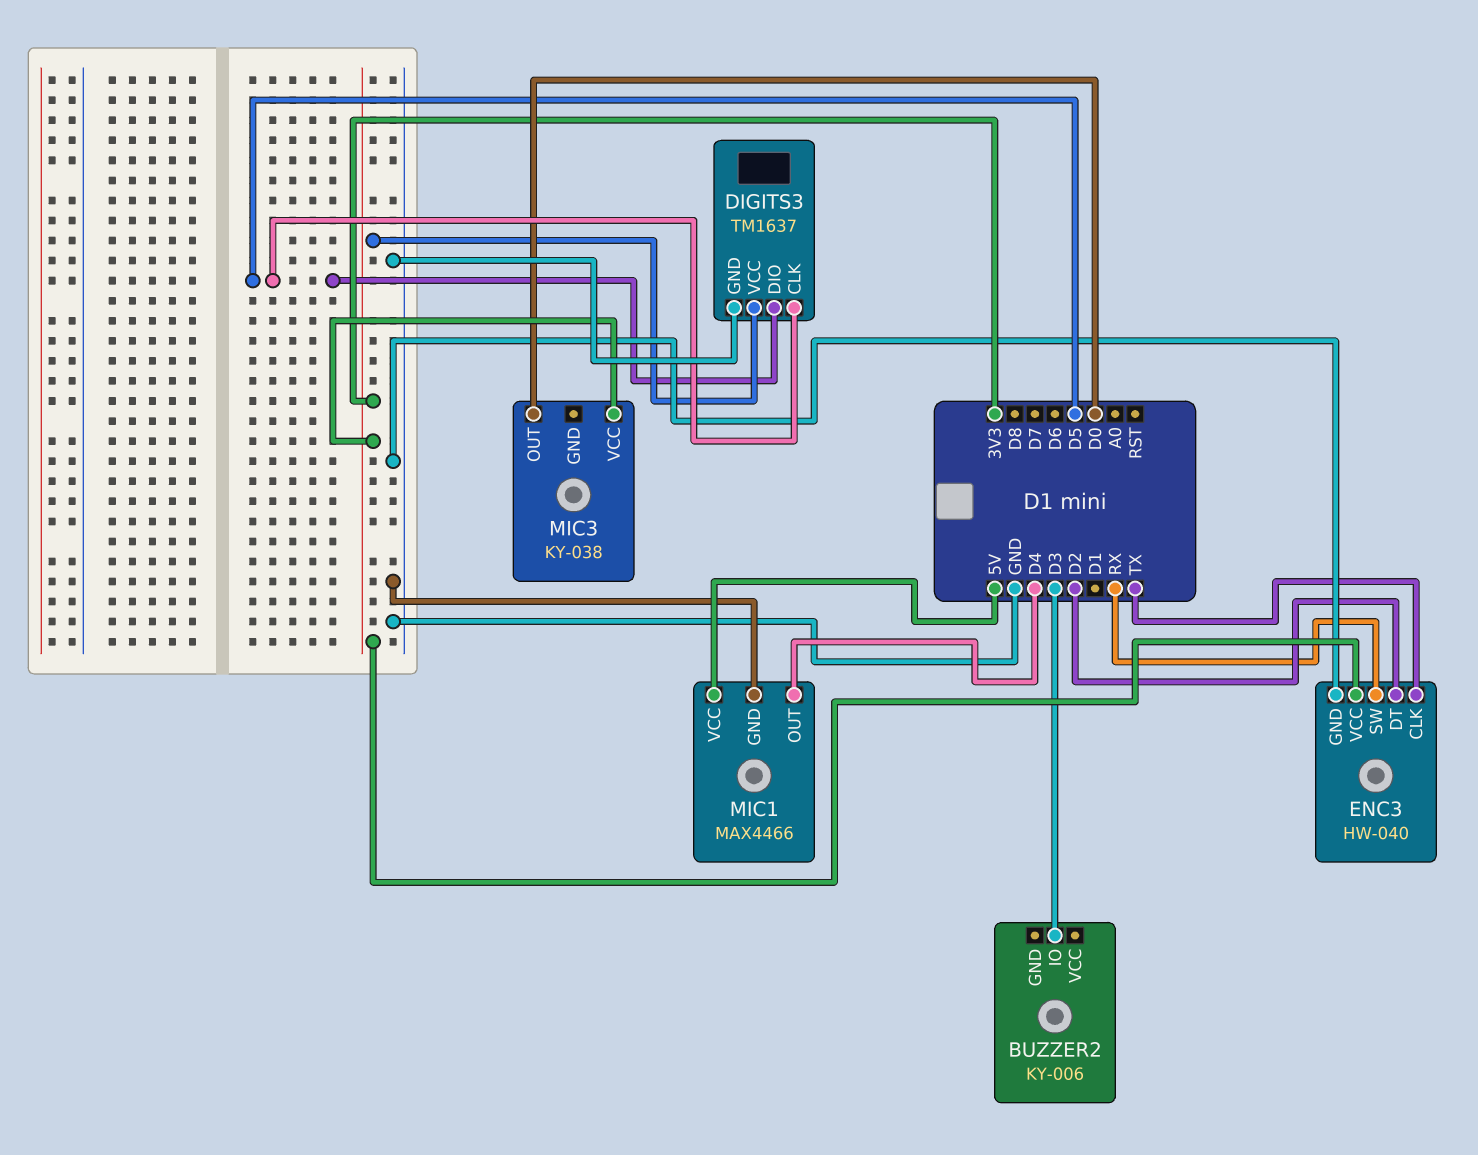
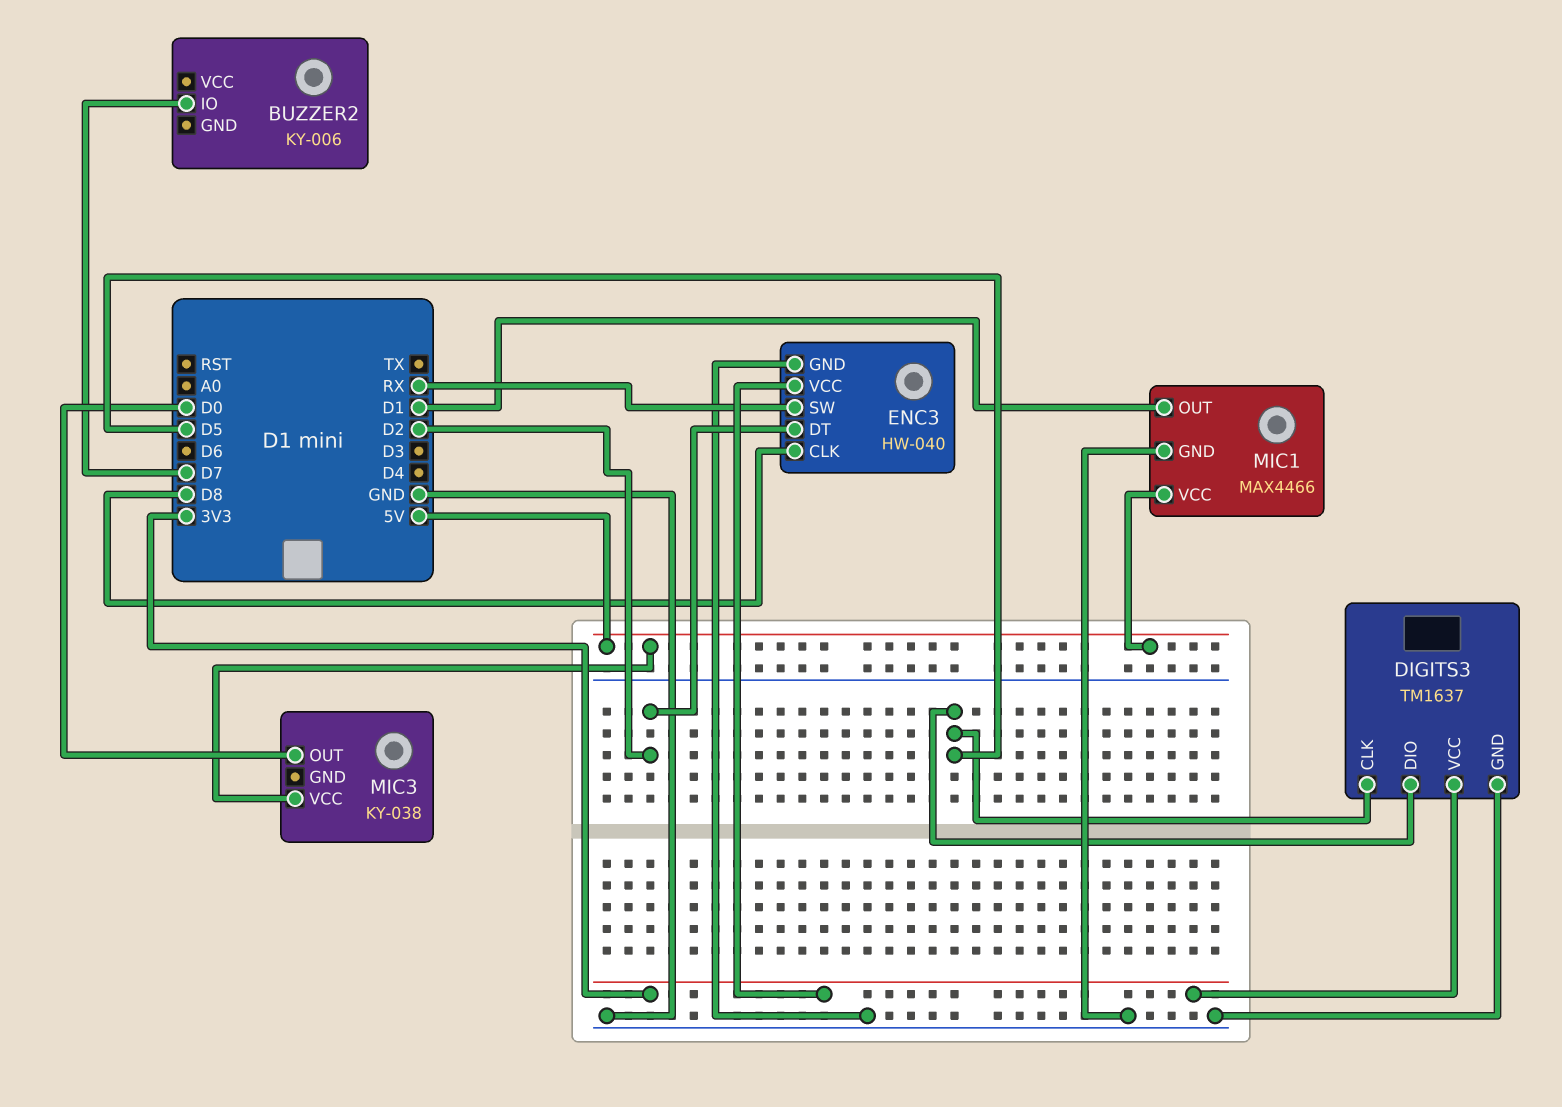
BUZZER2 pin IO: D3 -> D7
ENC3 pin CLK: TX -> D8
MIC1 pin OUT: D4 -> D1
MIC3 pin VCC: 3V3 -> 5V

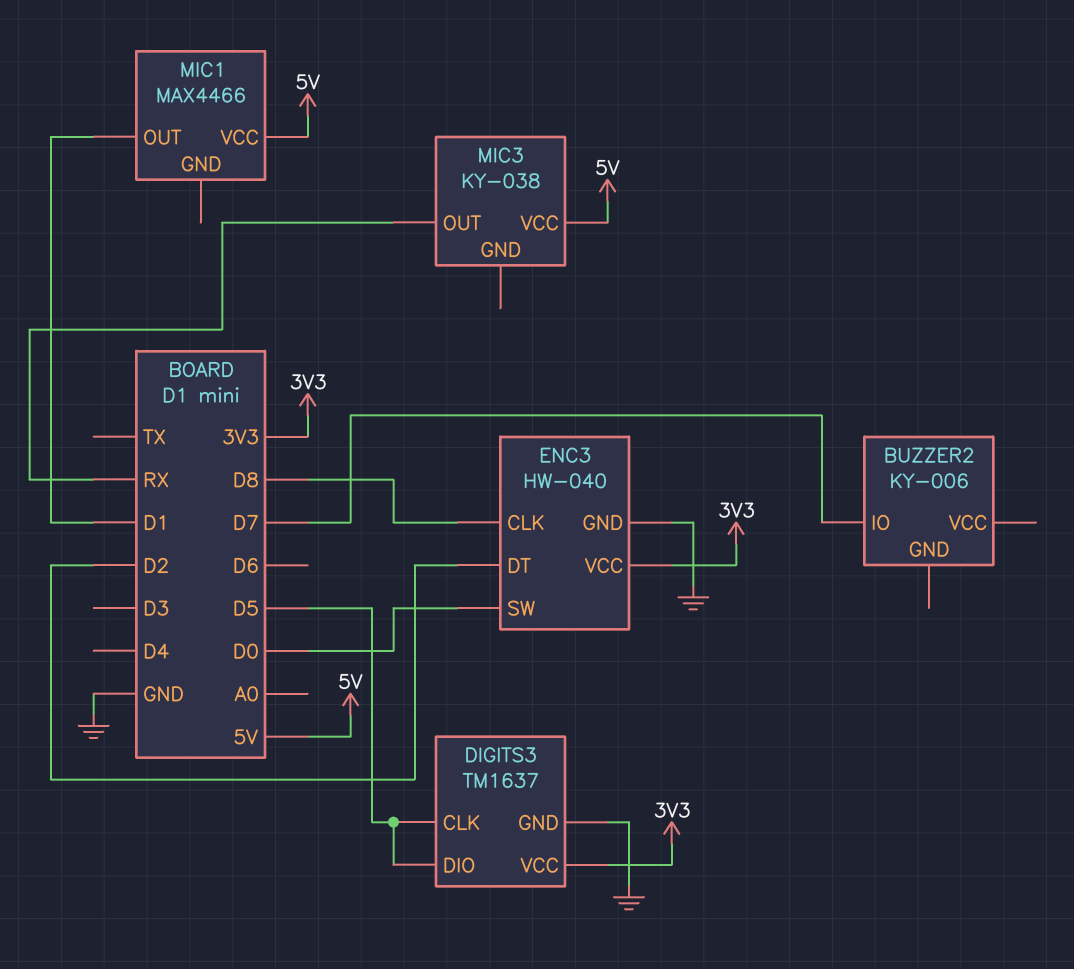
ENC3 pin SW: RX -> D0
MIC1 pin GND: GND -> none
MIC3 pin OUT: D0 -> RX

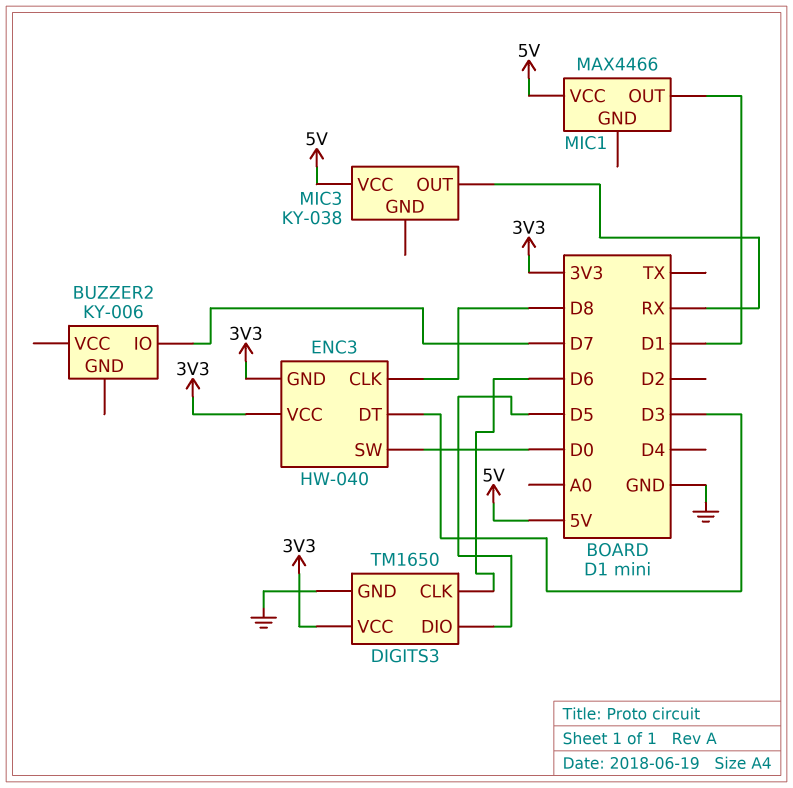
DIGITS3: TM1637 -> TM1650
DIGITS3 pin CLK: D5 -> D6
ENC3 pin DT: D2 -> D3
ENC3 pin GND: GND -> 3V3

